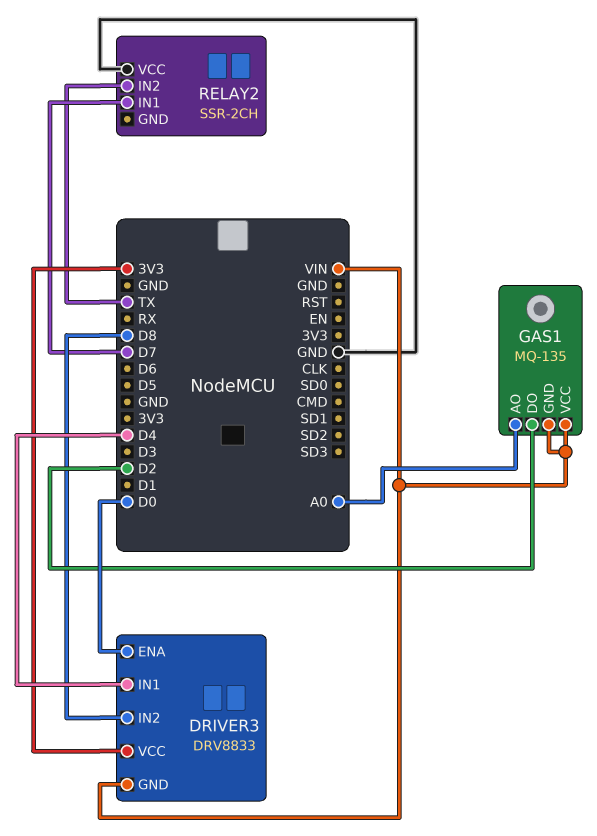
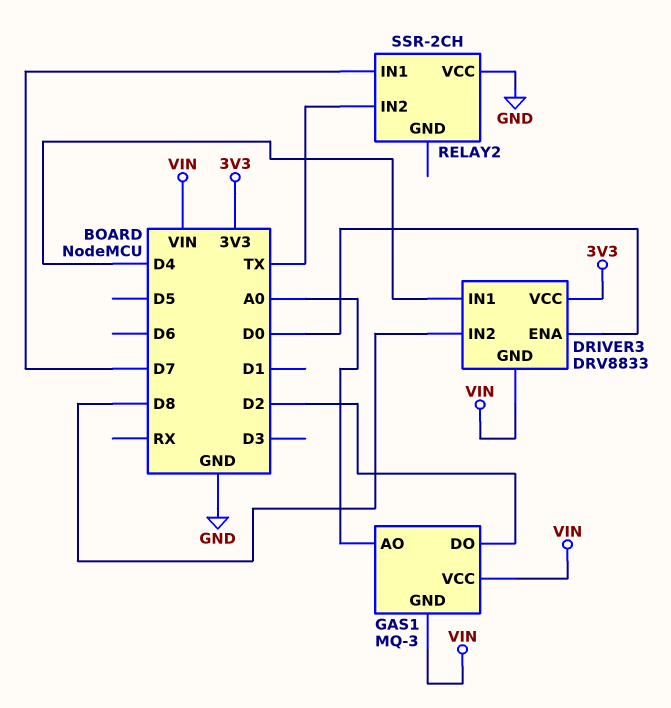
GAS1: MQ-135 -> MQ-3

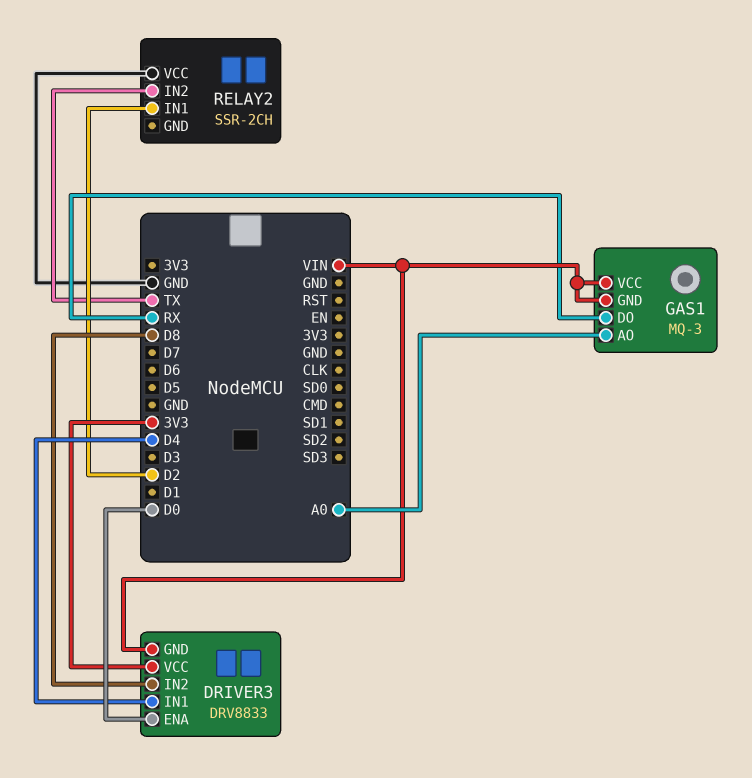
GAS1 pin DO: D2 -> RX
RELAY2 pin IN1: D7 -> D2

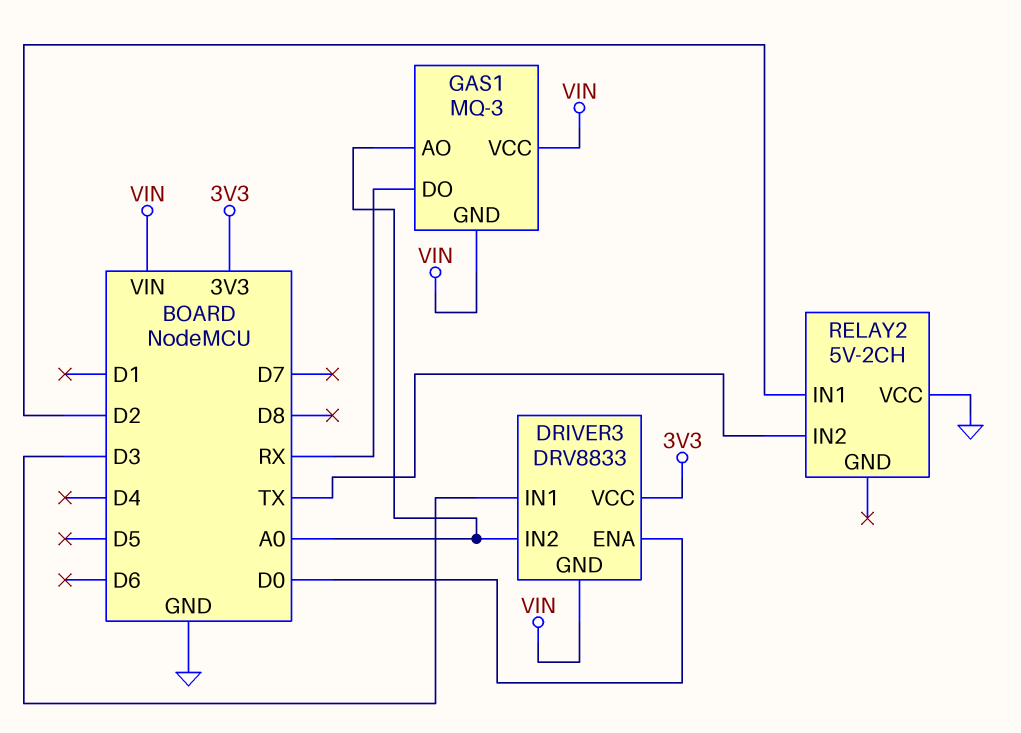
DRIVER3 pin IN1: D4 -> D3
DRIVER3 pin IN2: D8 -> A0
RELAY2: SSR-2CH -> 5V-2CH

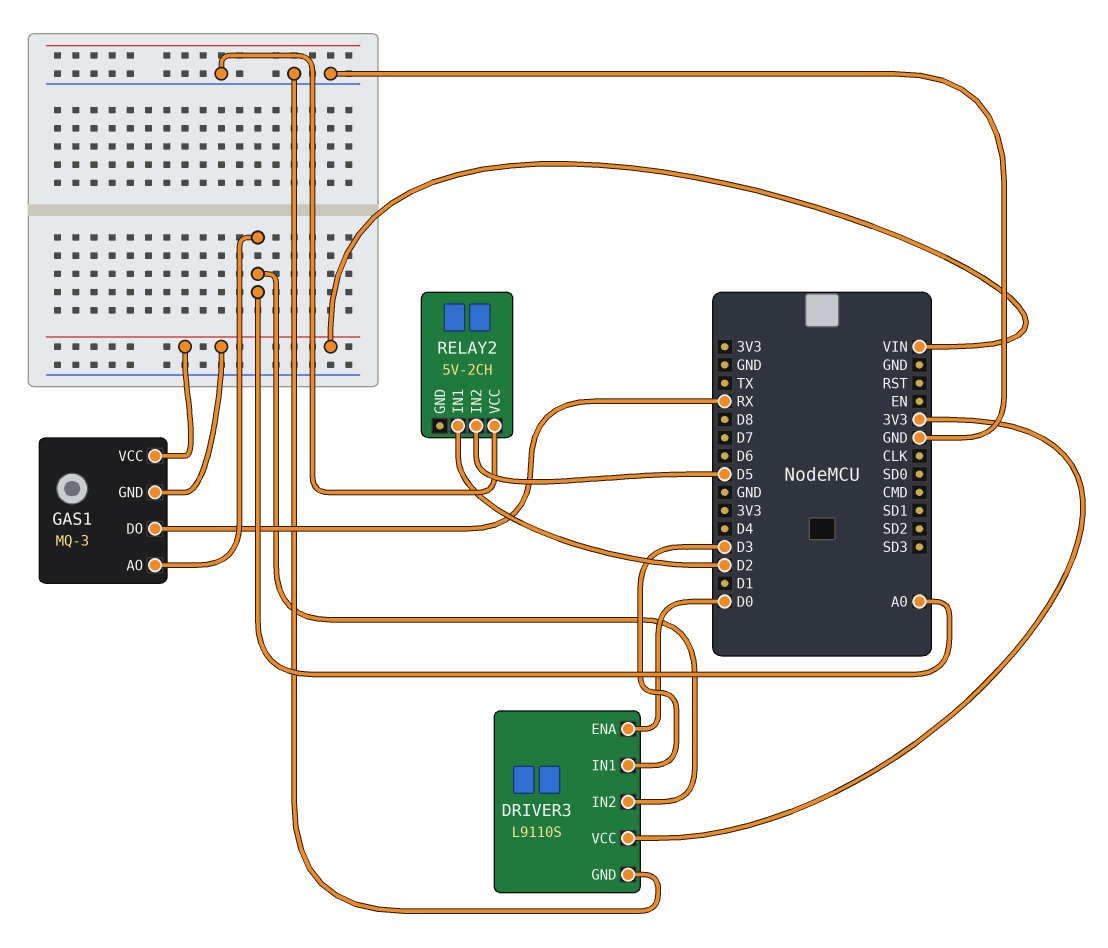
DRIVER3: DRV8833 -> L9110S
DRIVER3 pin GND: VIN -> GND
RELAY2 pin IN2: TX -> D5

